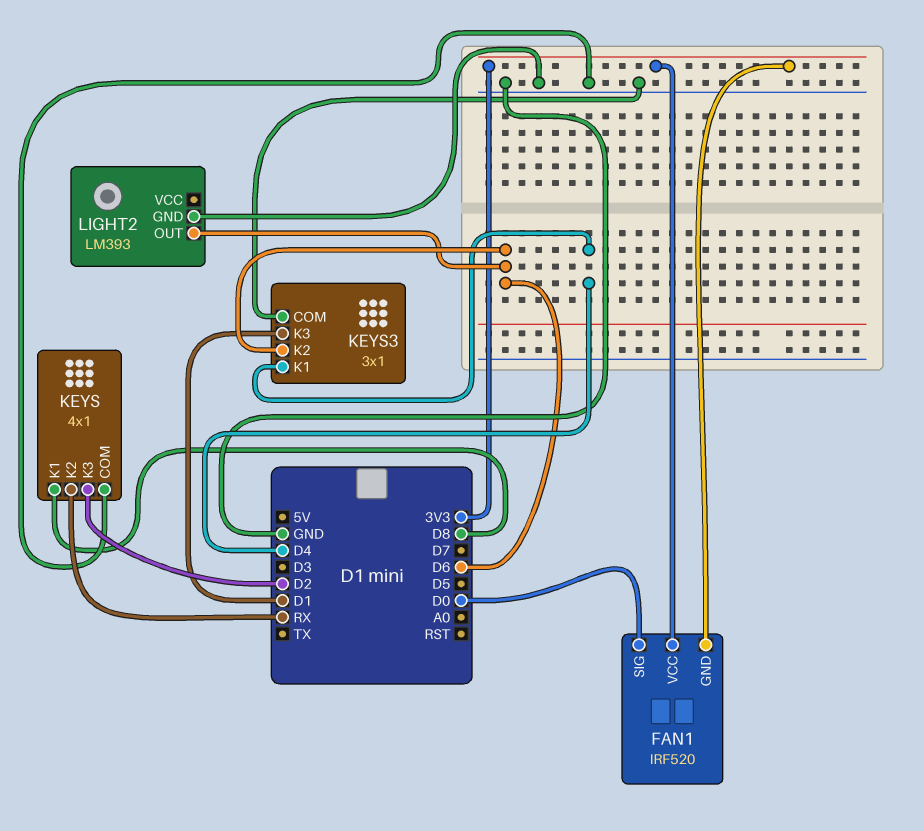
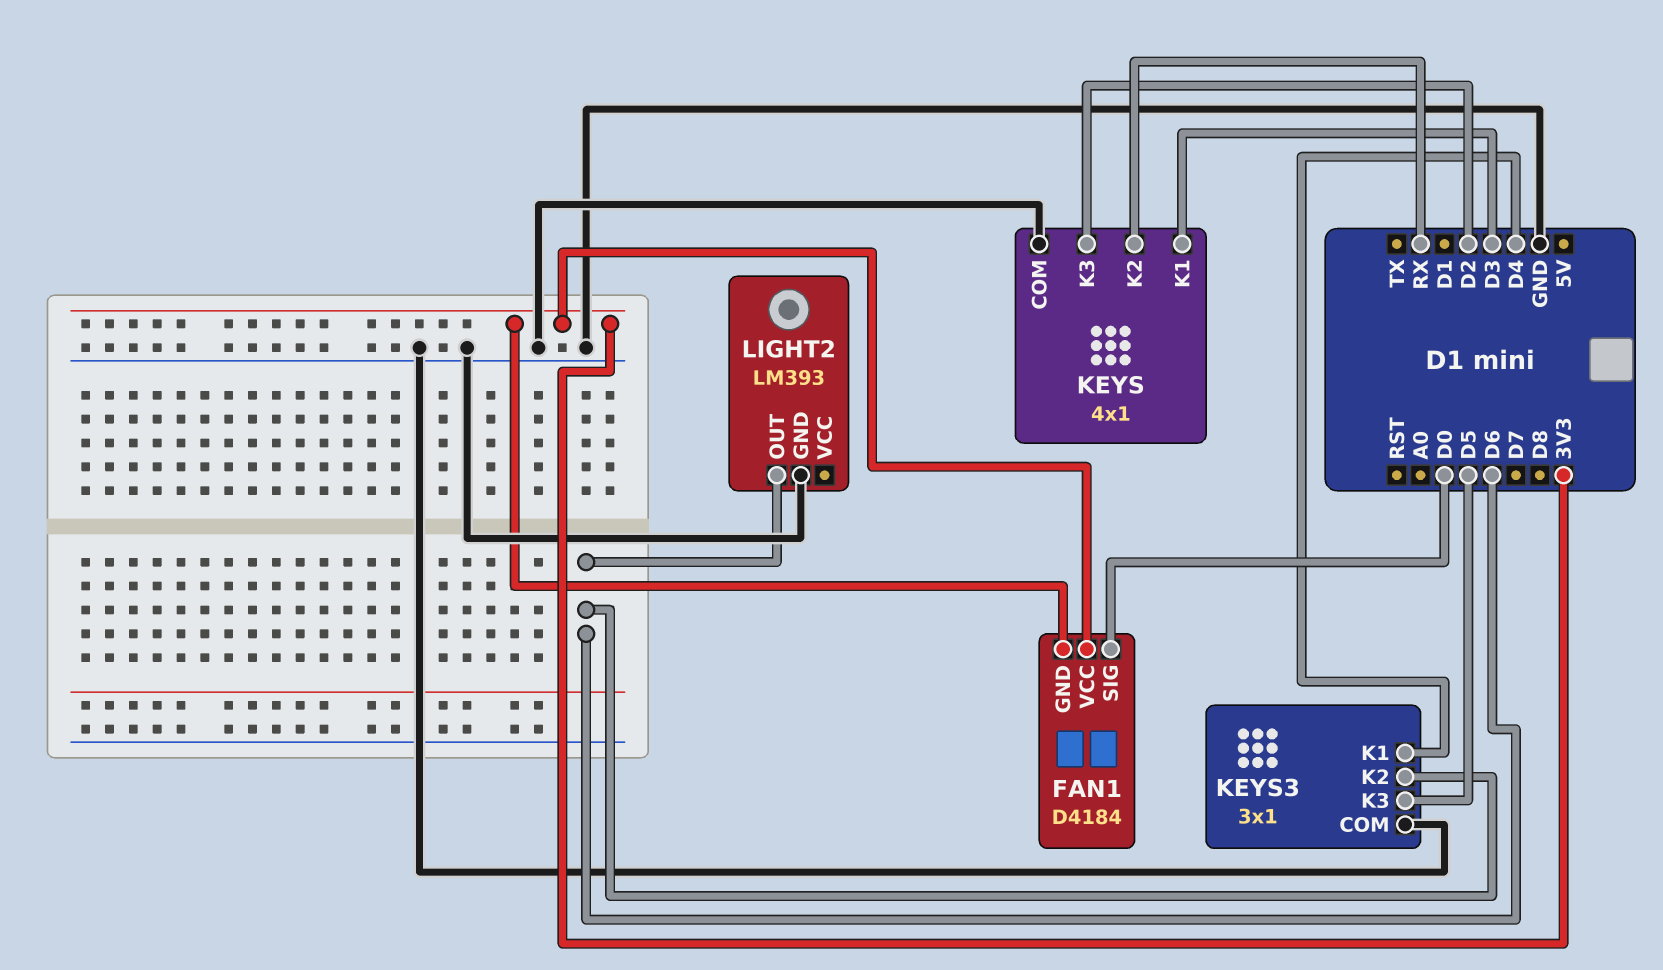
FAN1: IRF520 -> D4184
KEYS pin K1: D8 -> D3
KEYS3 pin K3: D1 -> D5

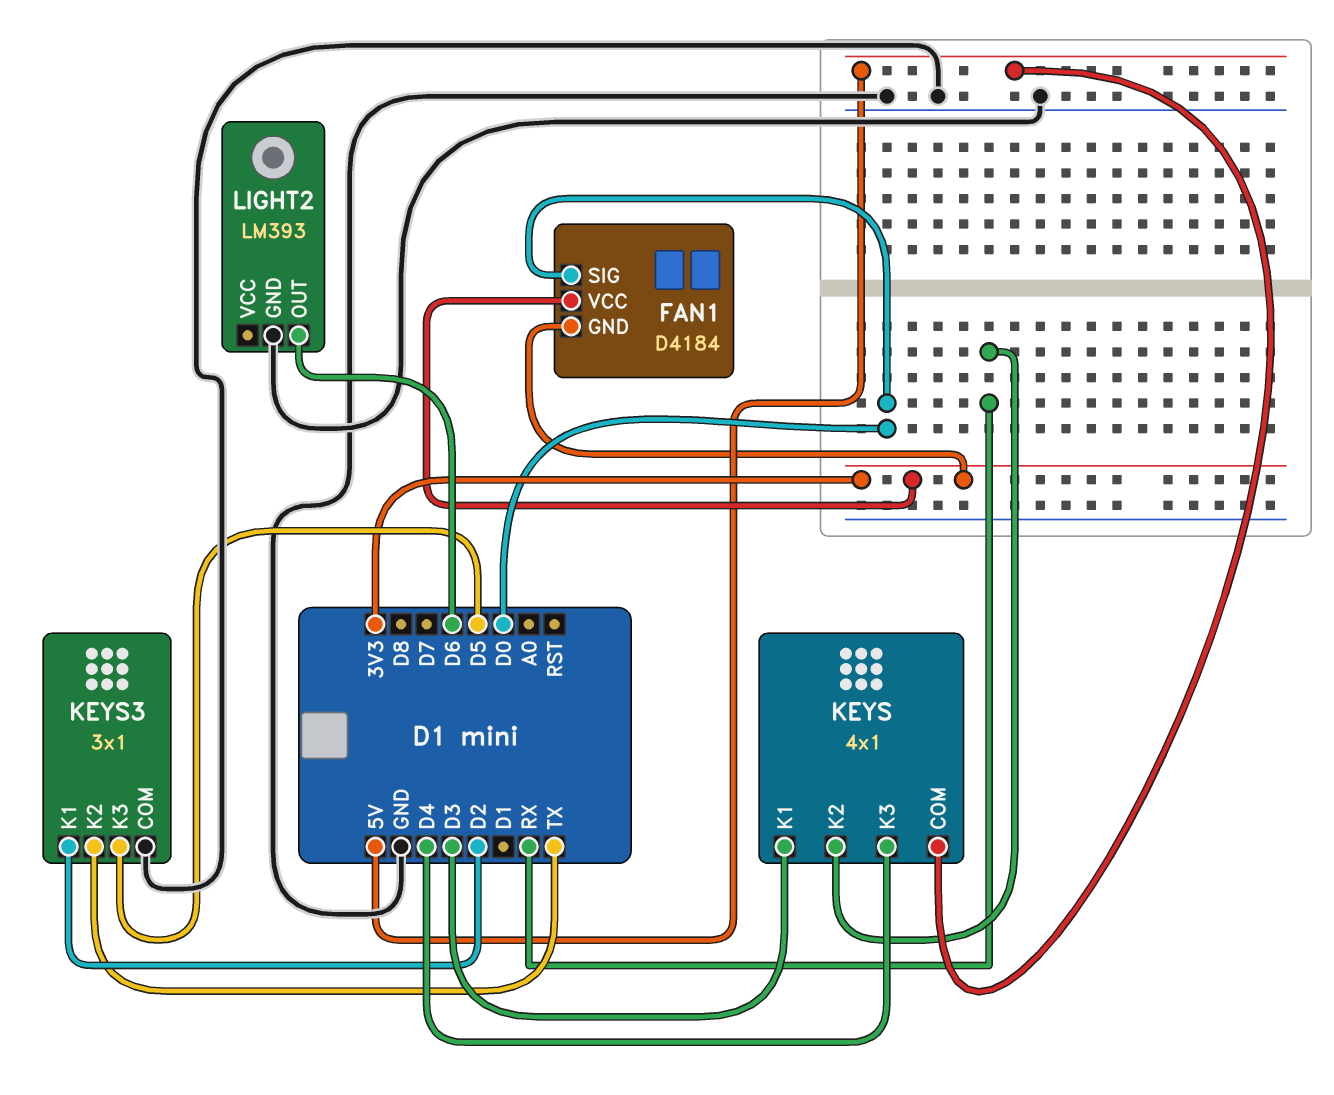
KEYS pin COM: GND -> 5V
KEYS pin K3: D2 -> D4
KEYS3 pin K1: D4 -> D2
KEYS3 pin K2: D6 -> TX

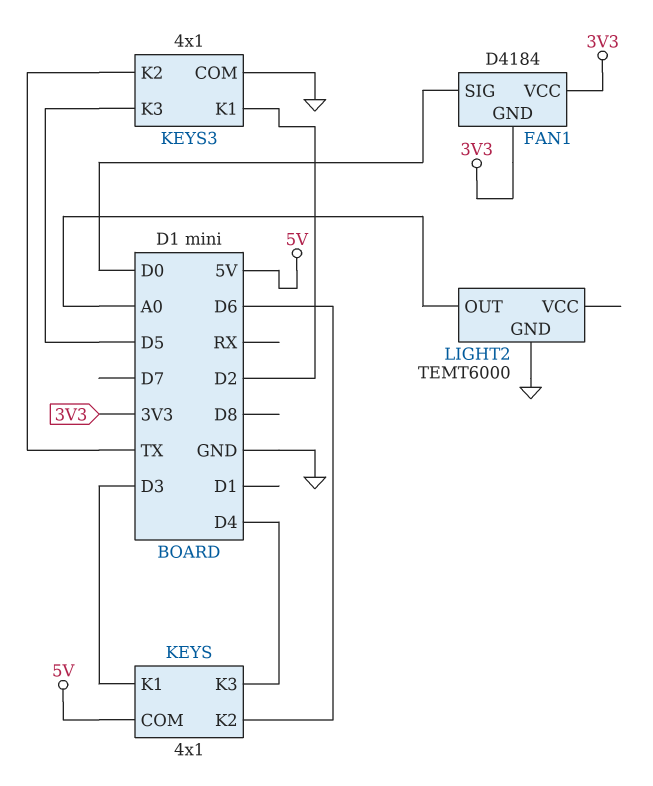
KEYS pin K2: RX -> D6
KEYS3: 3x1 -> 4x1
LIGHT2: LM393 -> TEMT6000
LIGHT2 pin OUT: D6 -> A0

